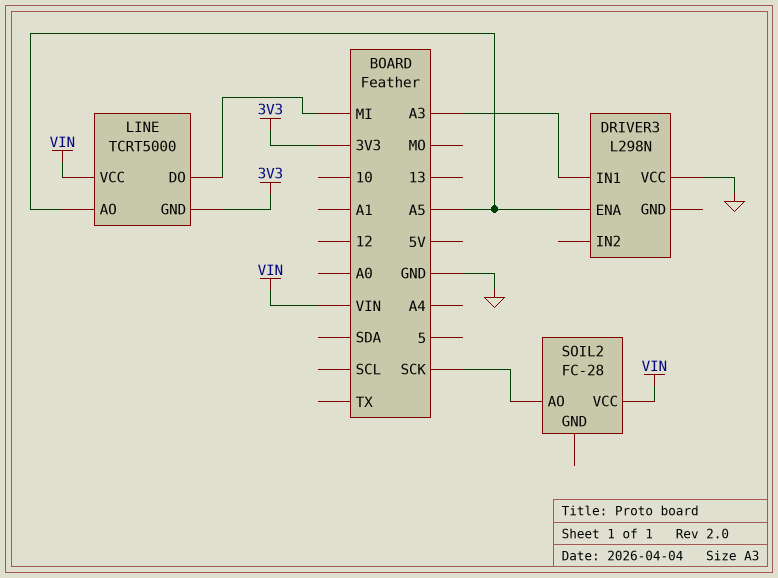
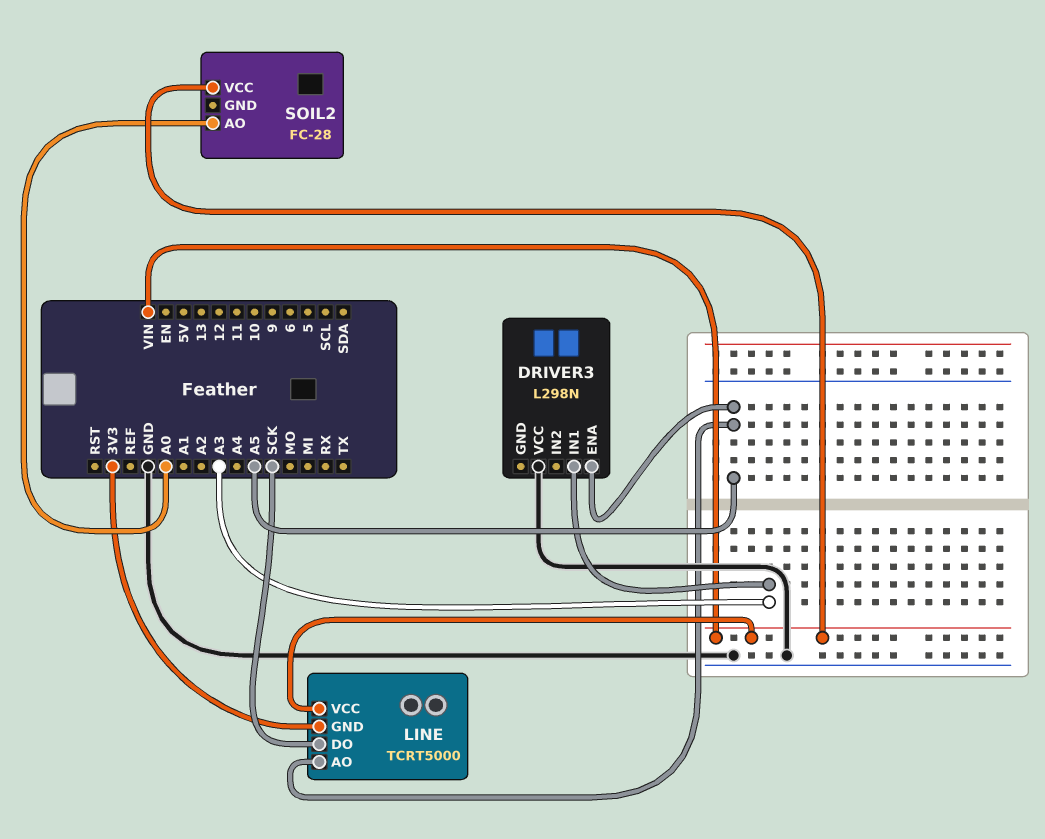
LINE pin DO: MI -> SCK
SOIL2 pin AO: SCK -> A0

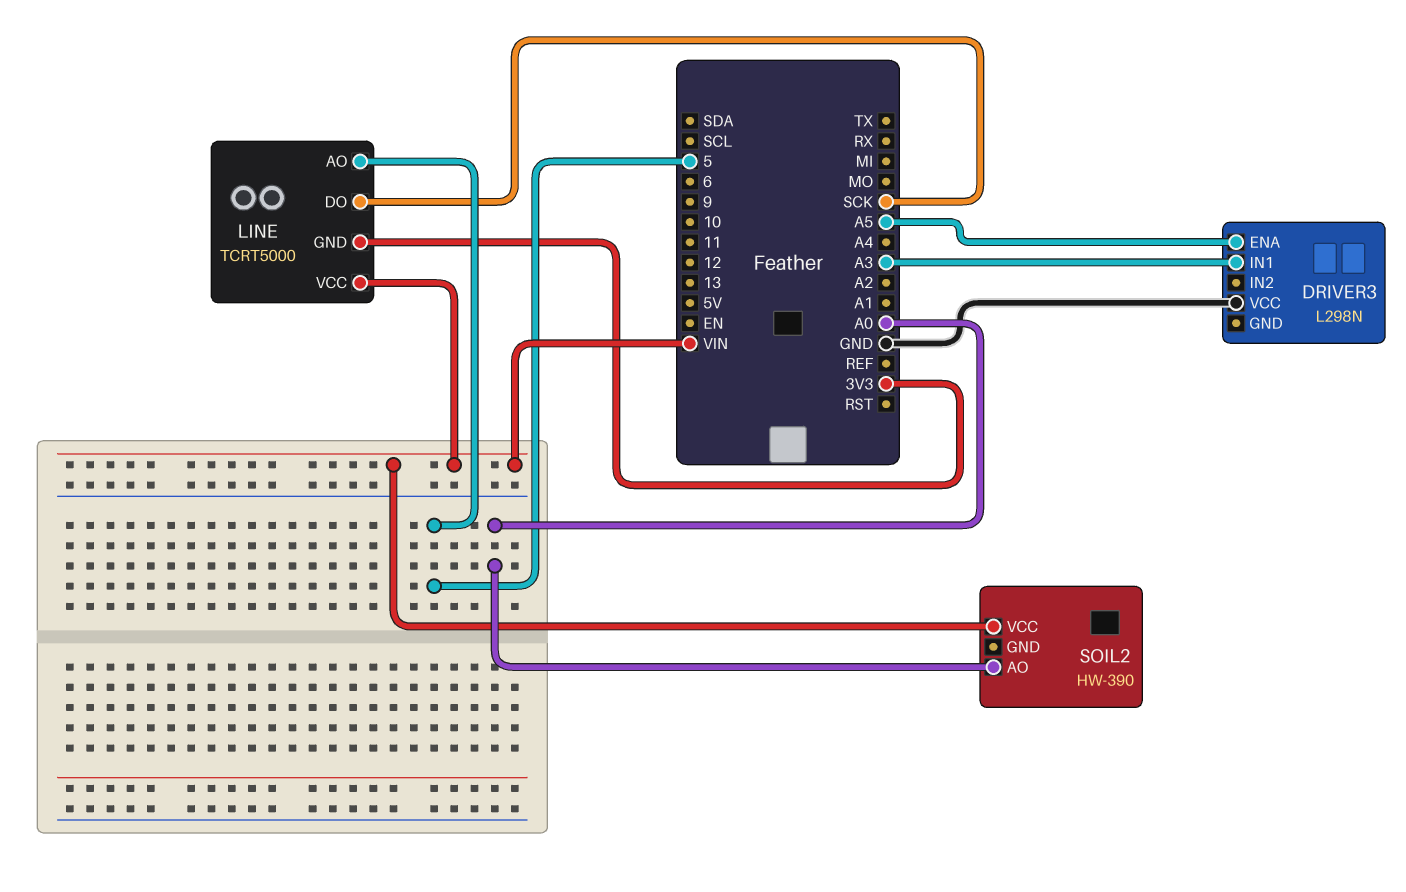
LINE pin AO: A5 -> 5
SOIL2: FC-28 -> HW-390

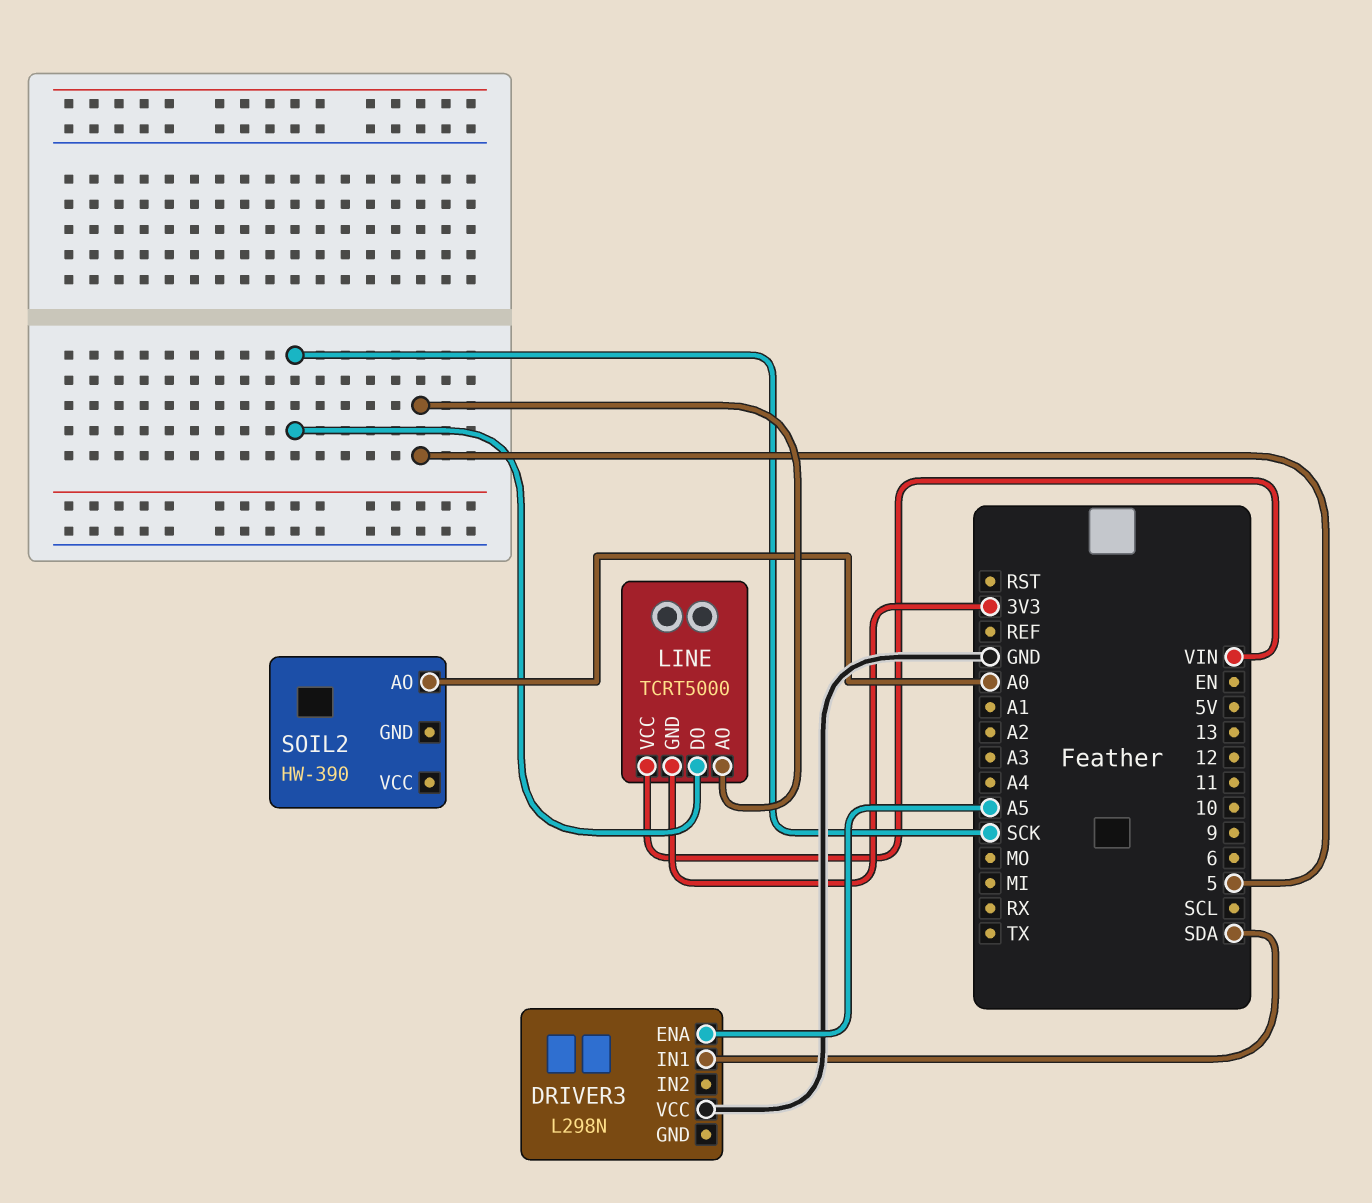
DRIVER3 pin IN1: A3 -> SDA
SOIL2 pin VCC: VIN -> none

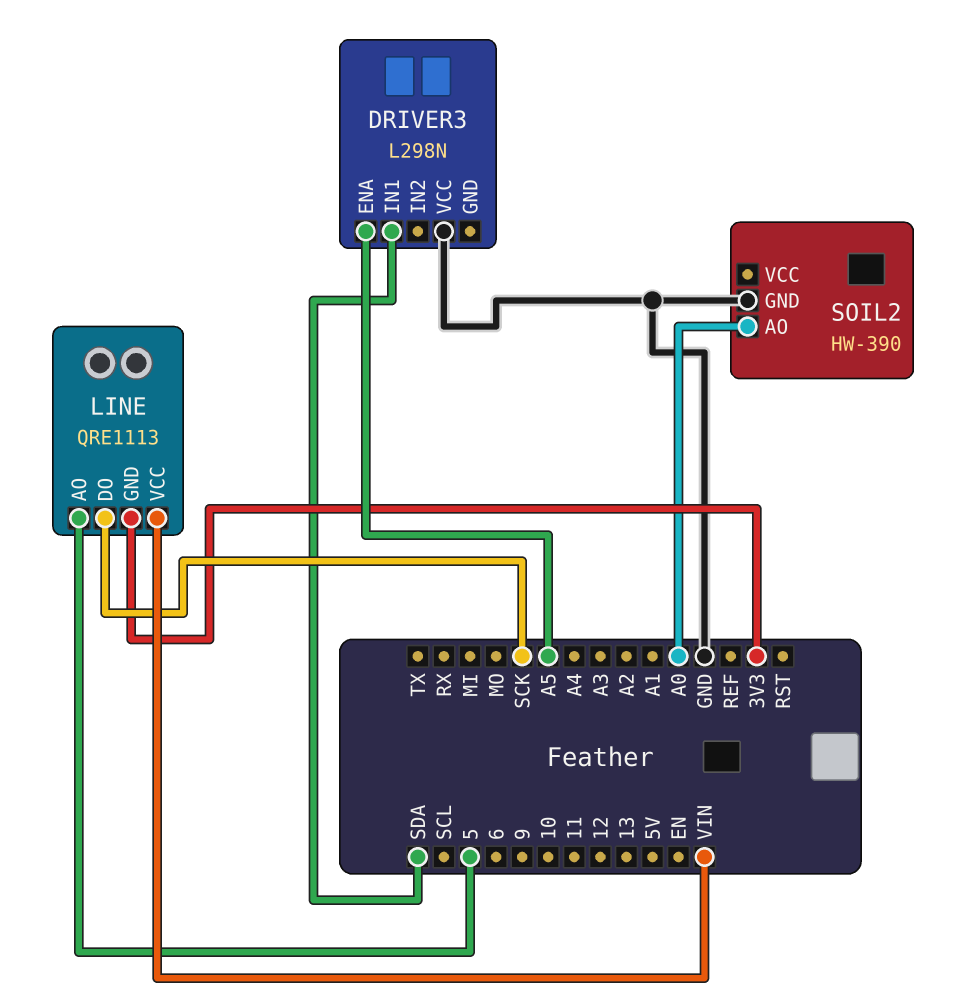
LINE: TCRT5000 -> QRE1113
SOIL2 pin GND: none -> GND

